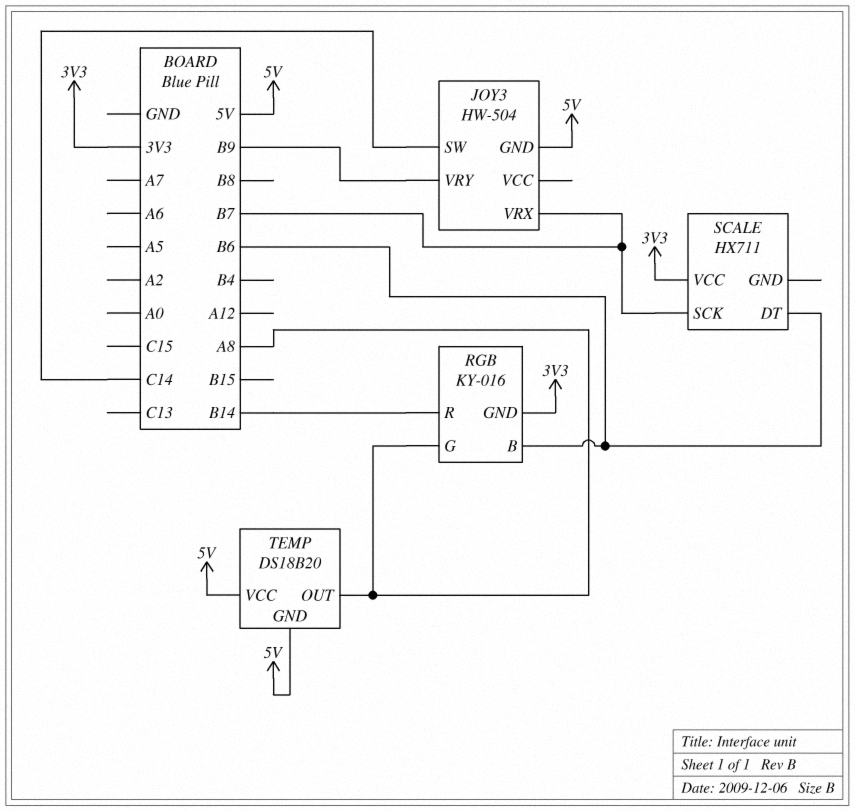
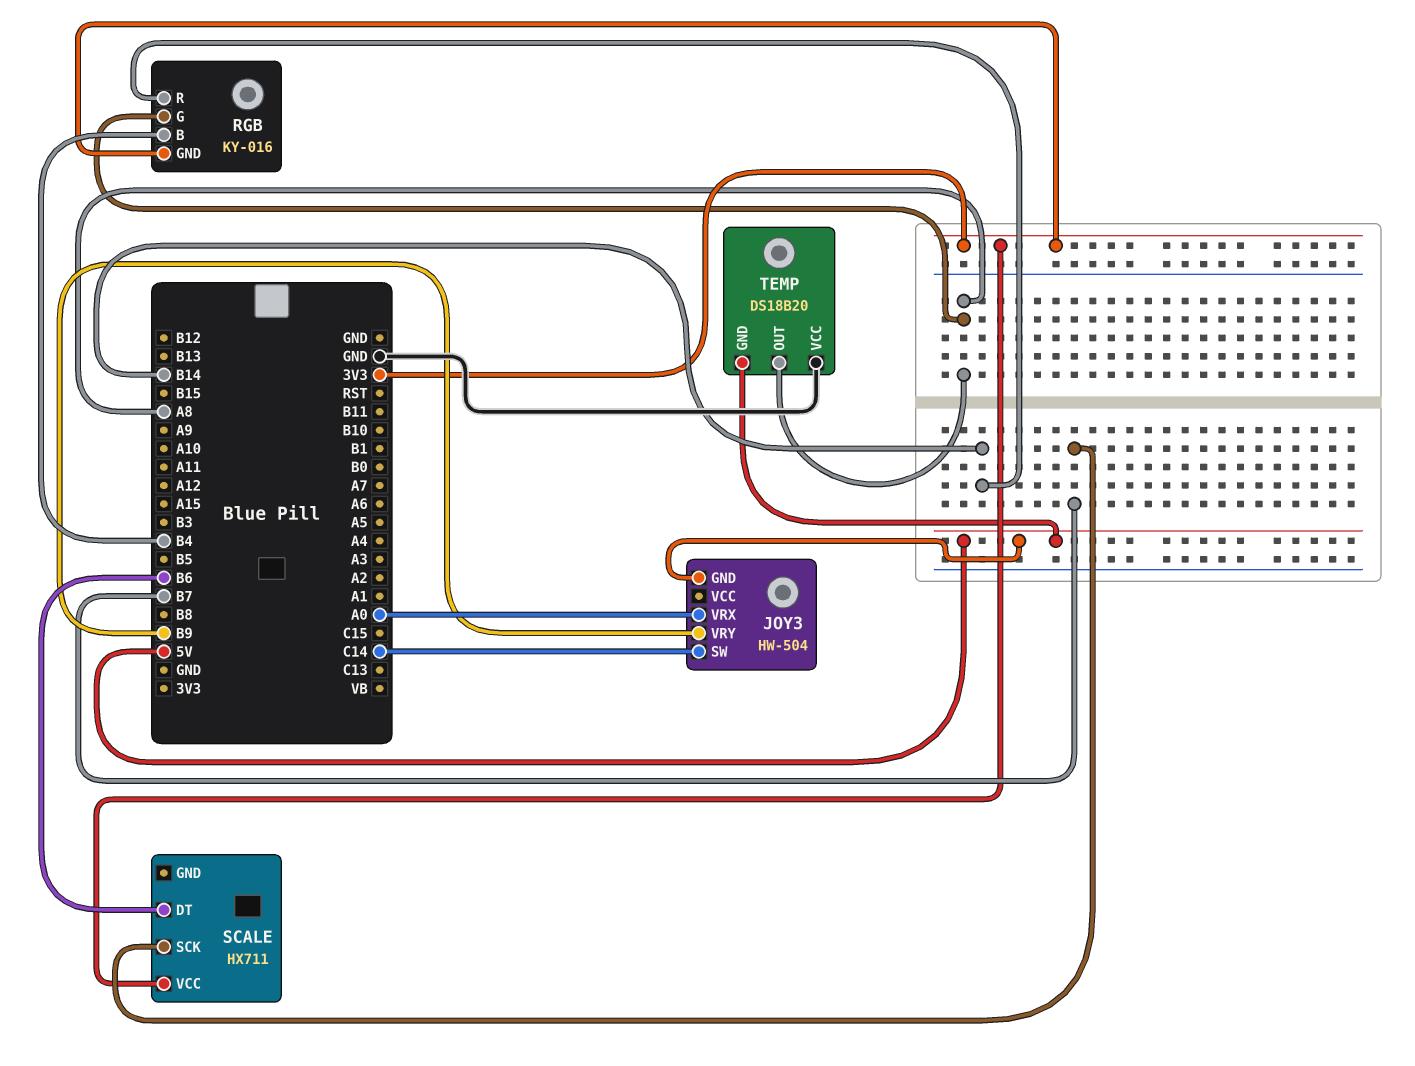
JOY3 pin VRX: B7 -> A0
RGB pin B: B6 -> B4
TEMP pin VCC: 5V -> GND

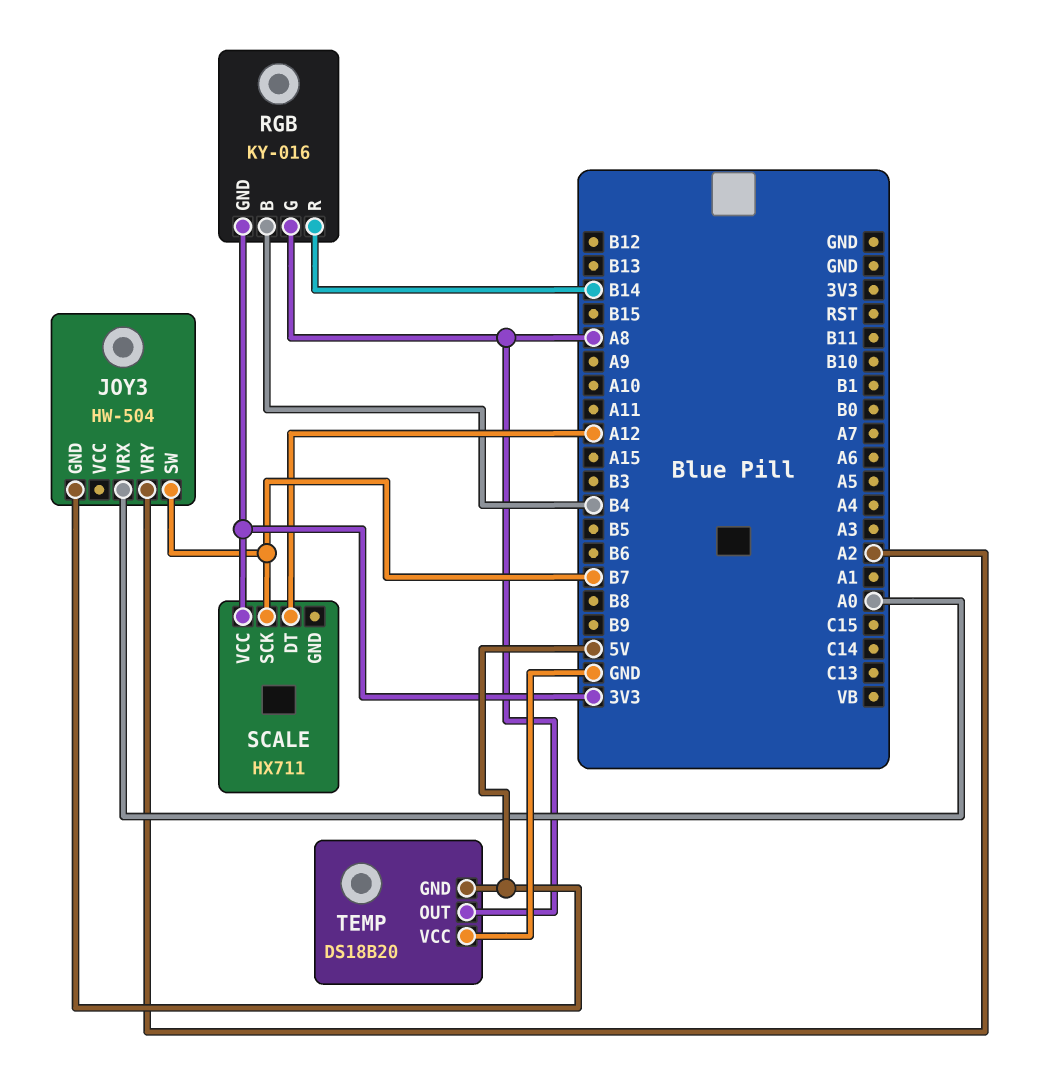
JOY3 pin SW: C14 -> B7
JOY3 pin VRY: B9 -> A2
SCALE pin DT: B6 -> A12

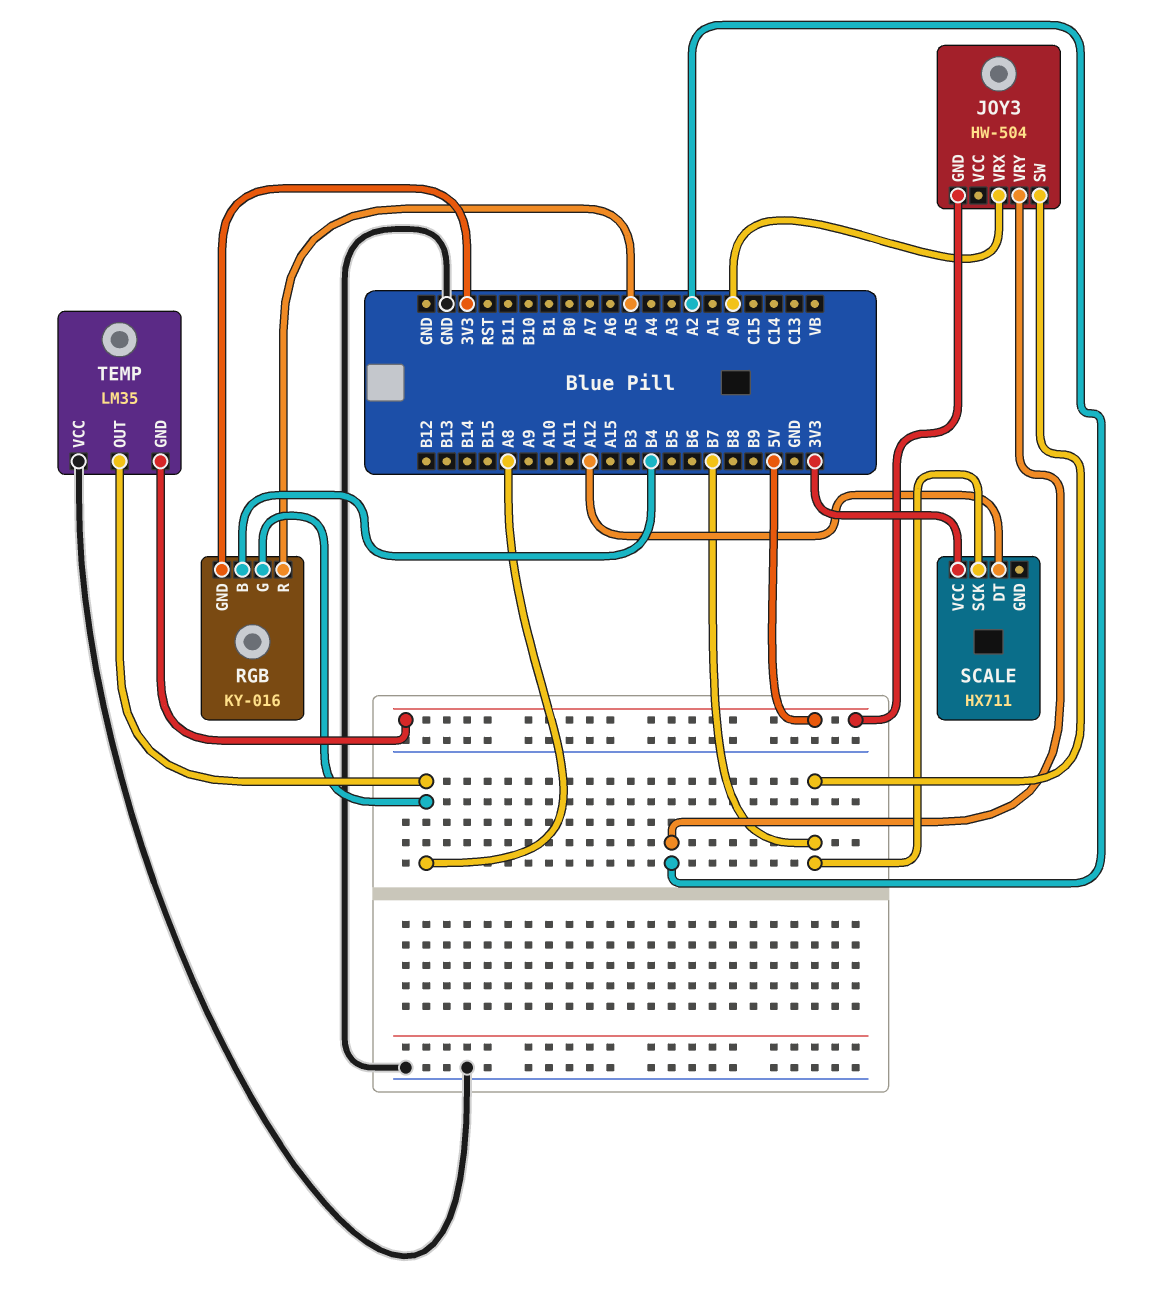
RGB pin R: B14 -> A5
TEMP: DS18B20 -> LM35

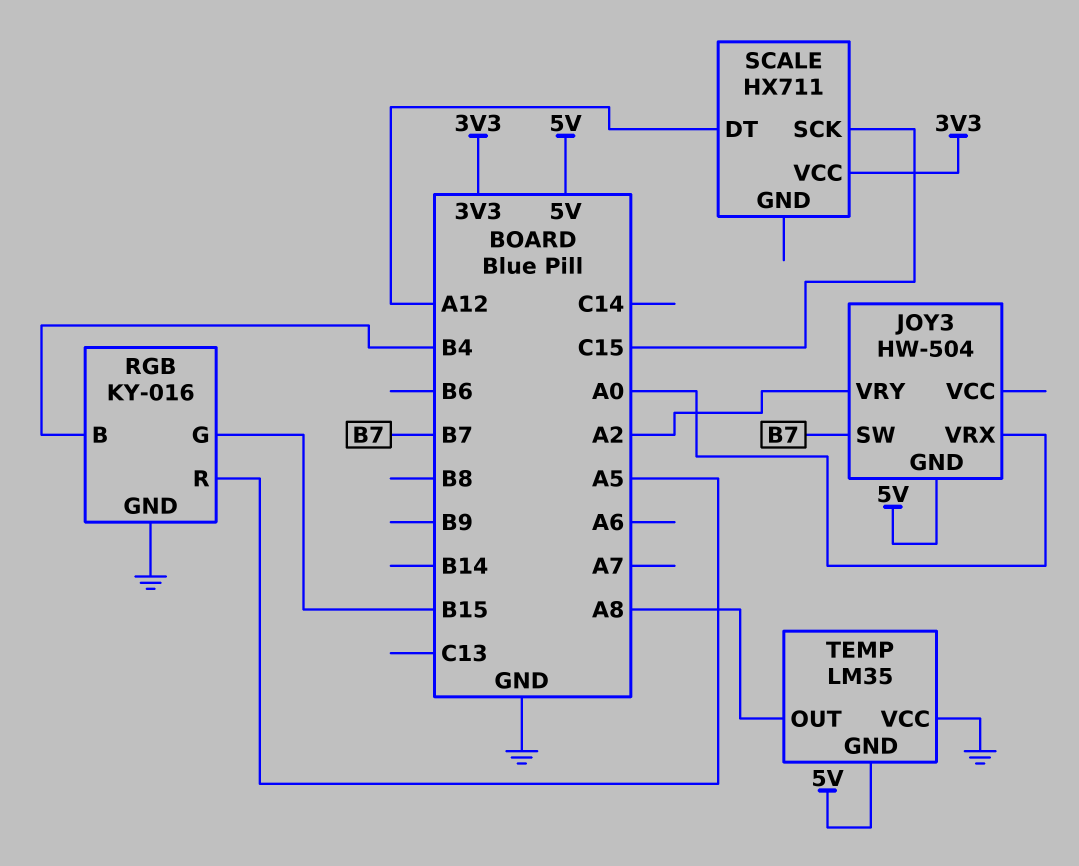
RGB pin G: A8 -> B15
RGB pin GND: 3V3 -> GND
SCALE pin SCK: B7 -> C15

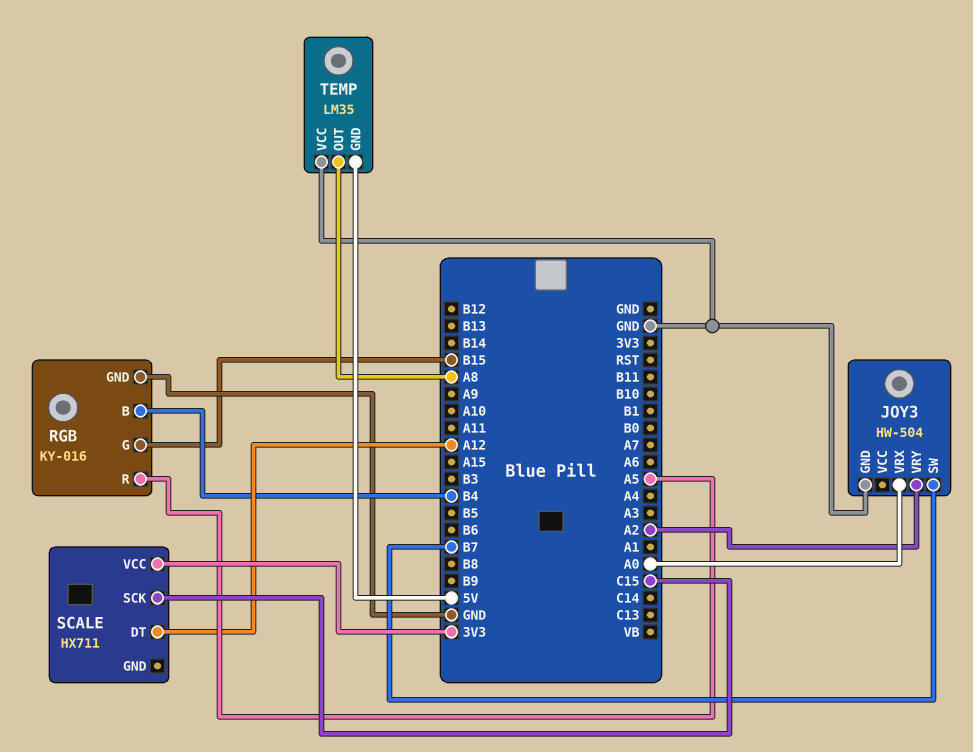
JOY3 pin GND: 5V -> GND

